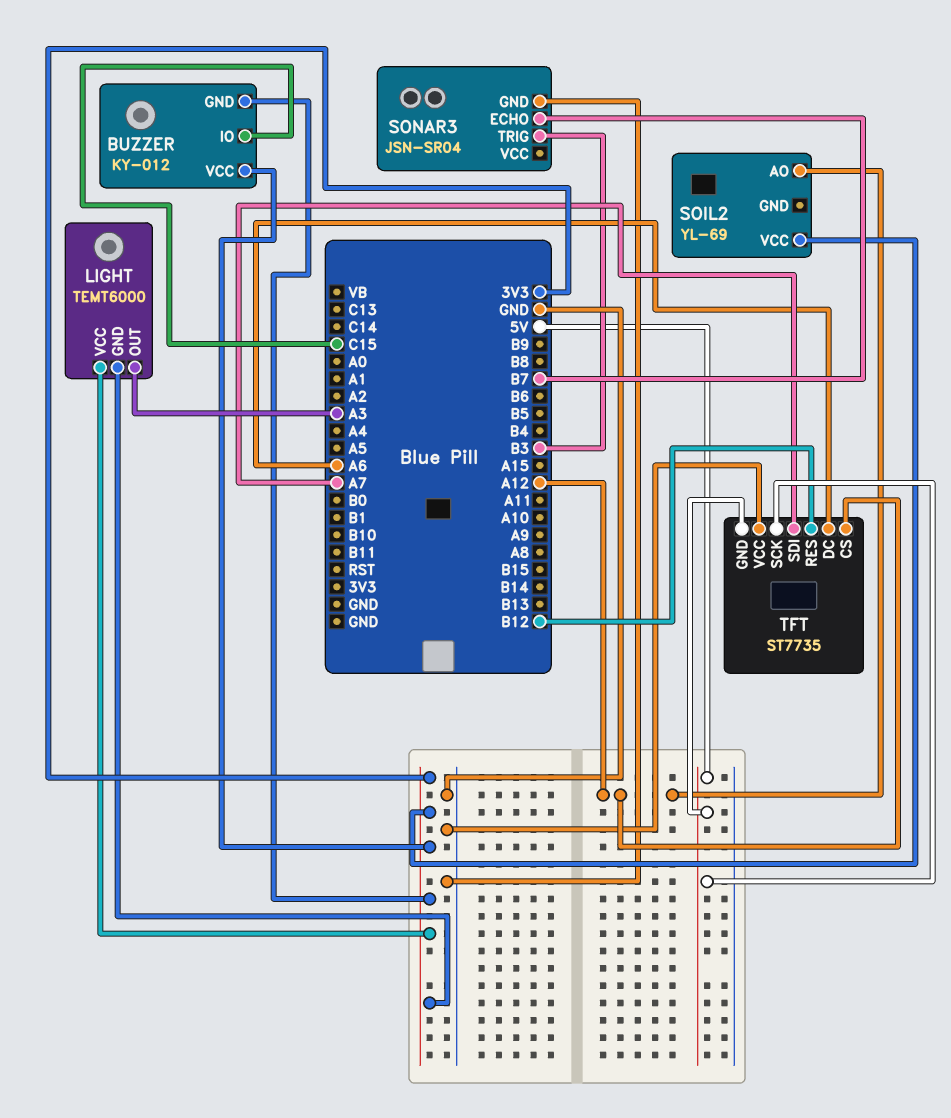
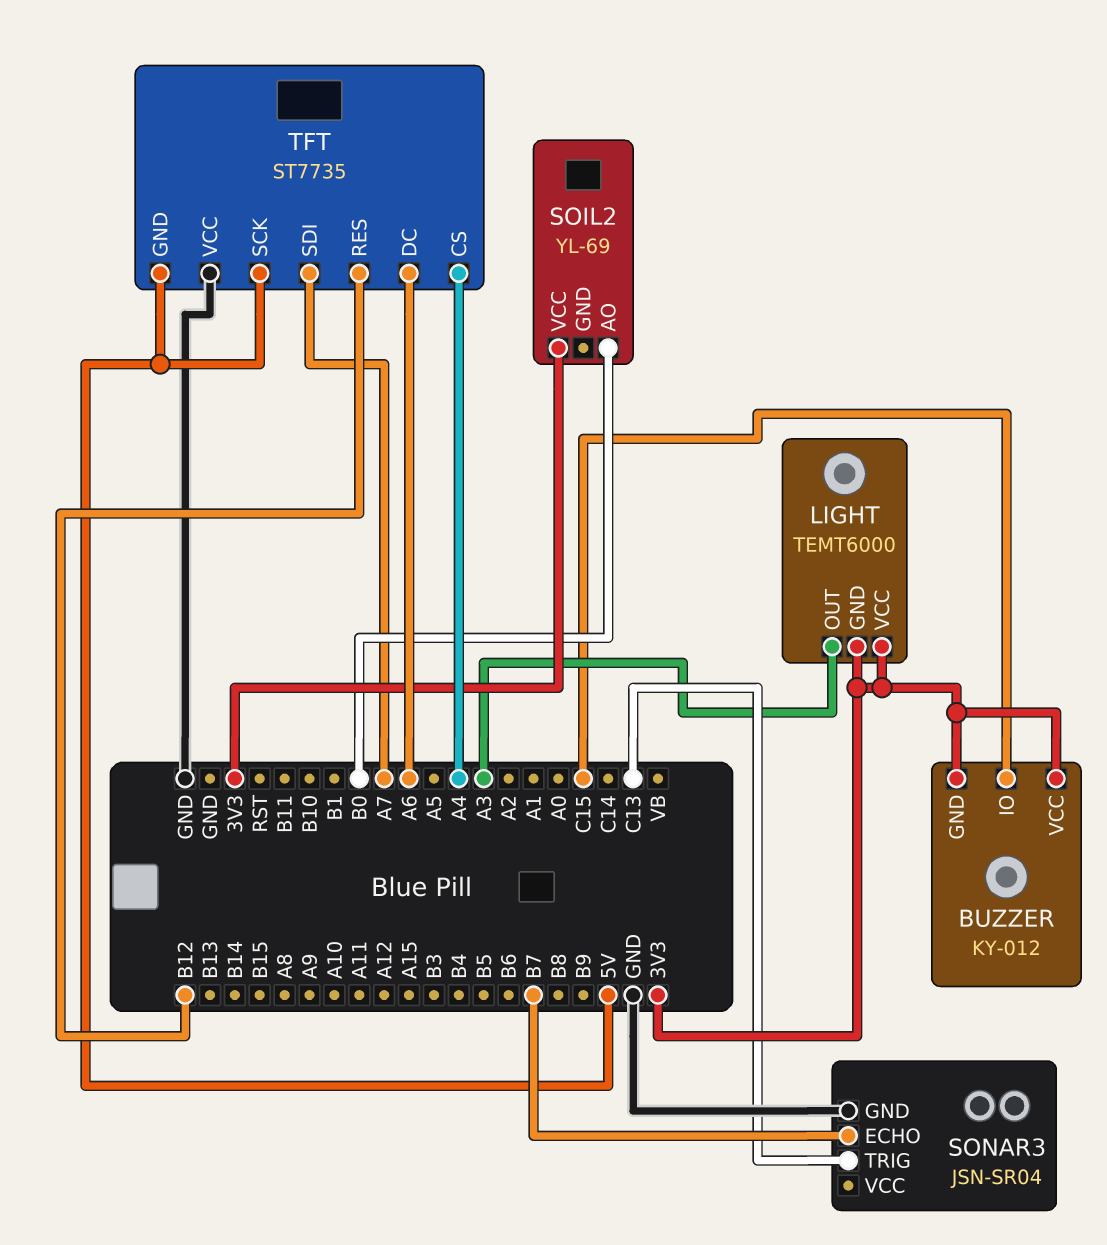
SOIL2 pin AO: A12 -> B0
SONAR3 pin TRIG: B3 -> C13
TFT pin CS: A12 -> A4

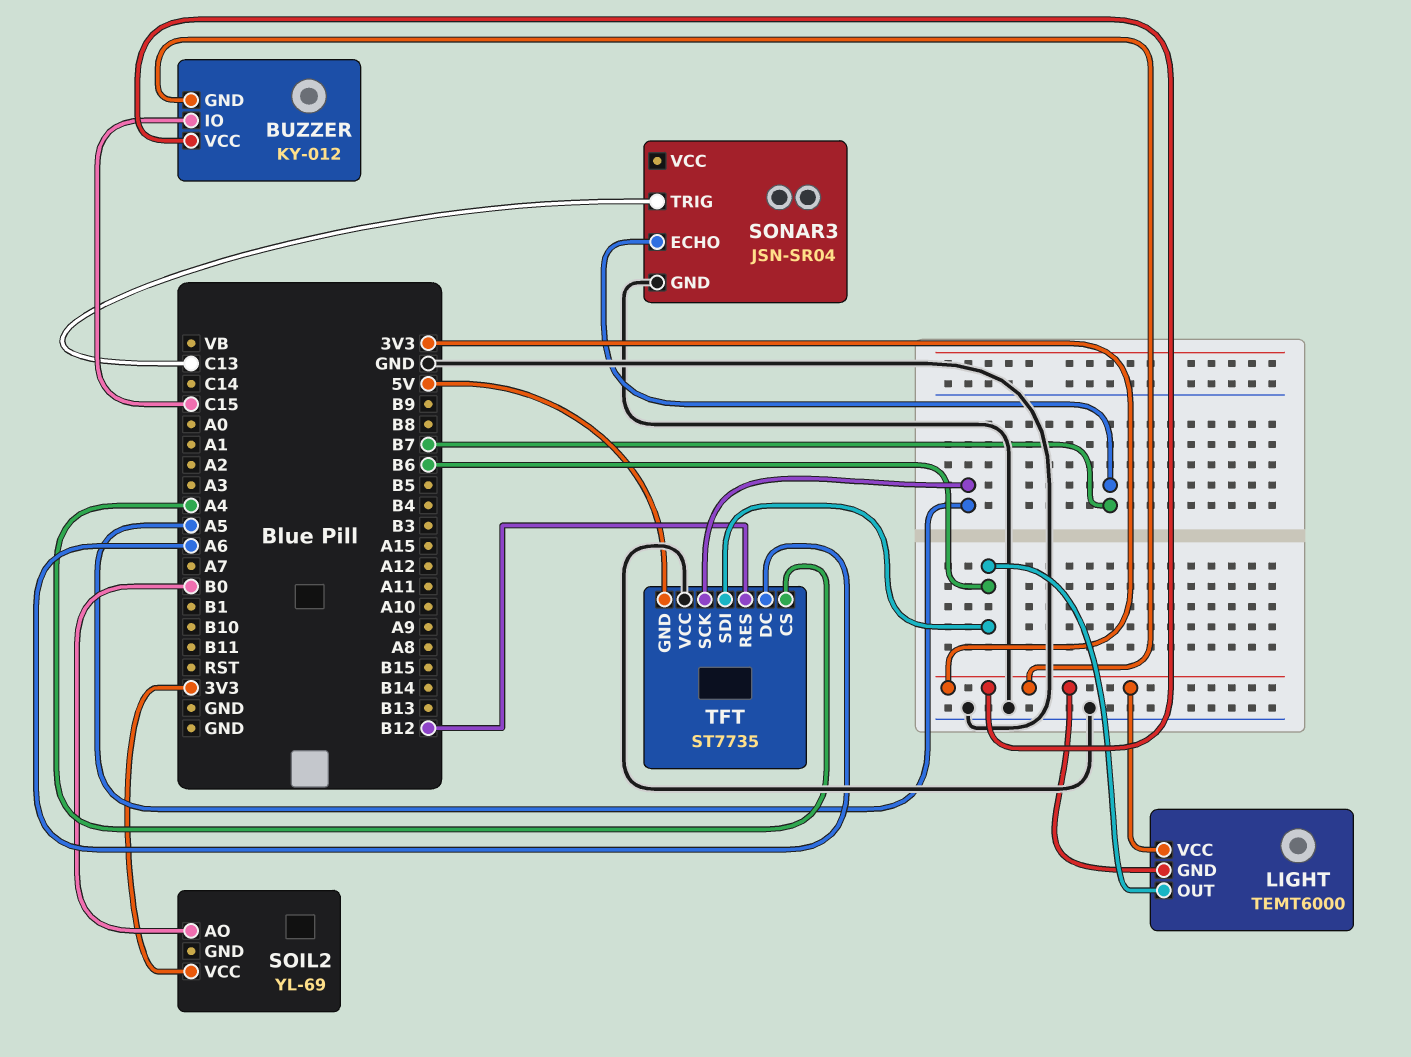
LIGHT pin OUT: A3 -> B6
TFT pin SCK: 5V -> A5
TFT pin SDI: A7 -> B6

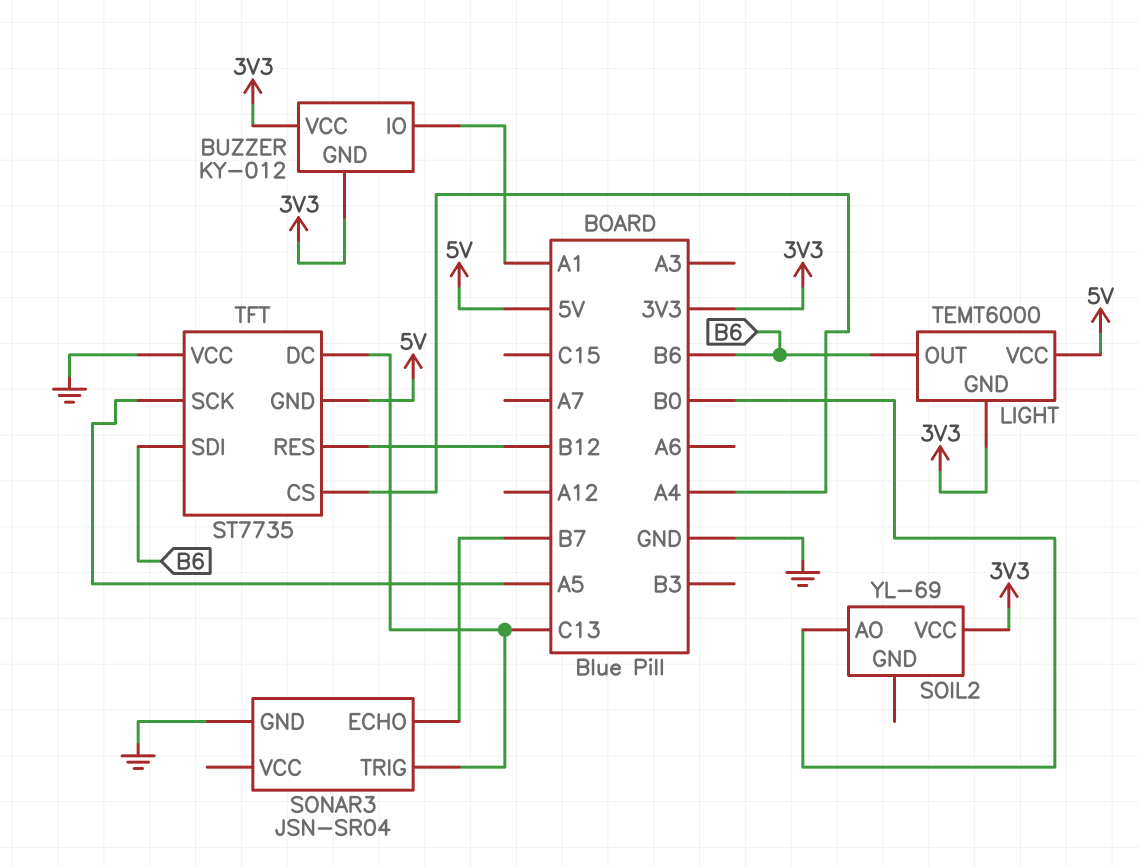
BUZZER pin IO: C15 -> A1
LIGHT pin VCC: 3V3 -> 5V
TFT pin DC: A6 -> C13

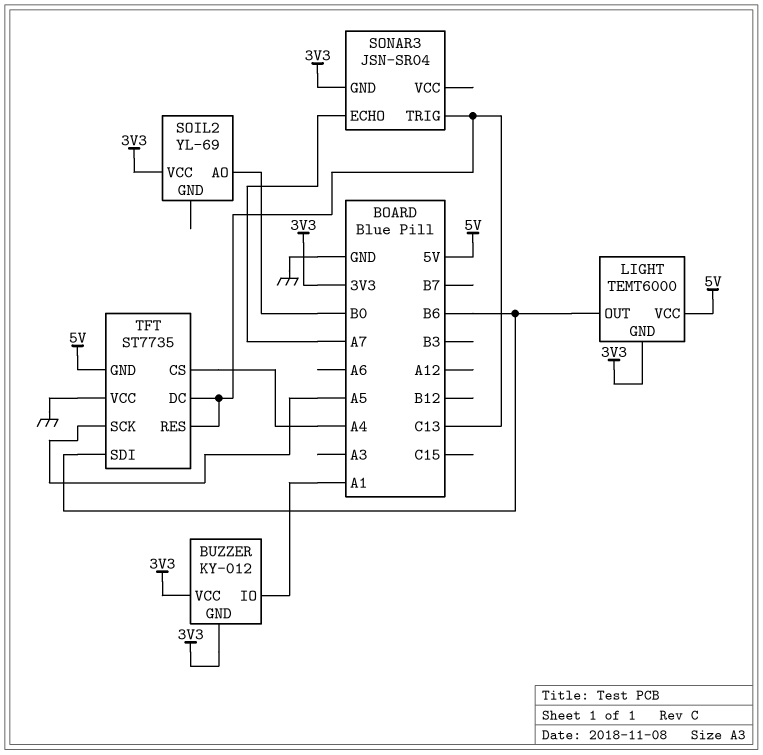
SONAR3 pin ECHO: B7 -> A7
SONAR3 pin GND: GND -> 3V3
TFT pin RES: B12 -> C13

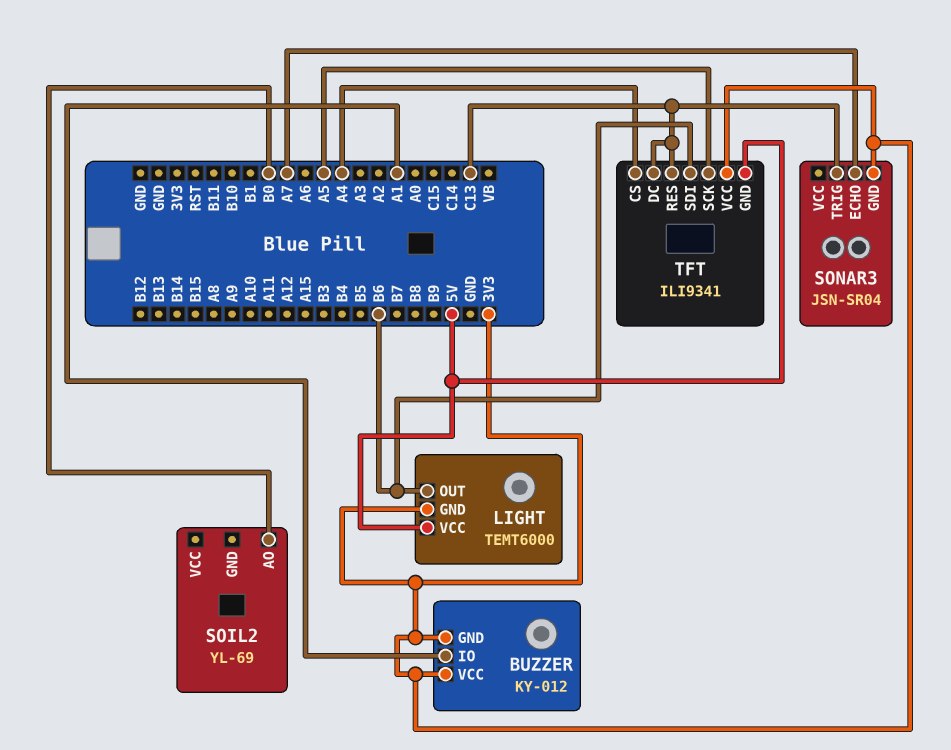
SOIL2 pin VCC: 3V3 -> none
TFT: ST7735 -> ILI9341
TFT pin VCC: GND -> 3V3

